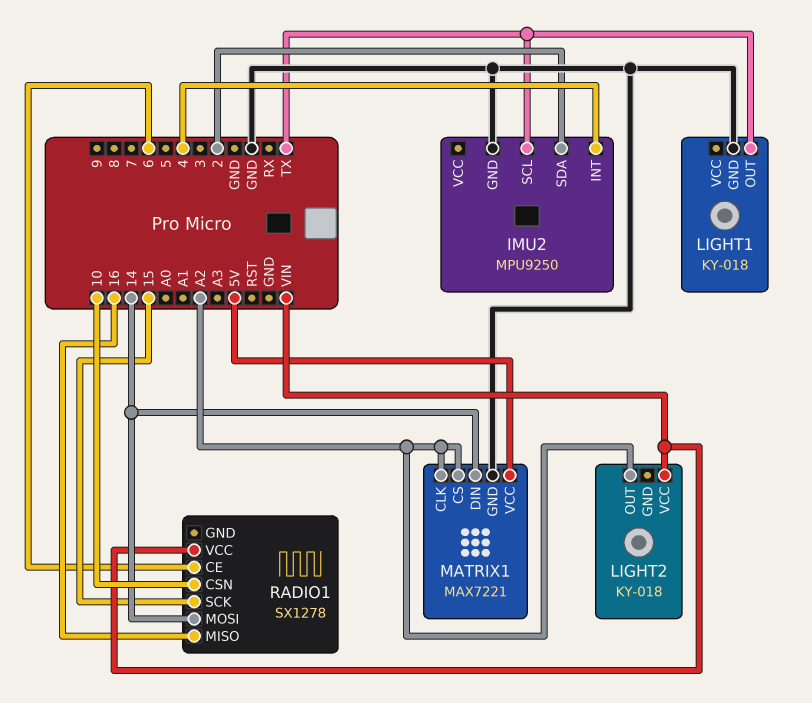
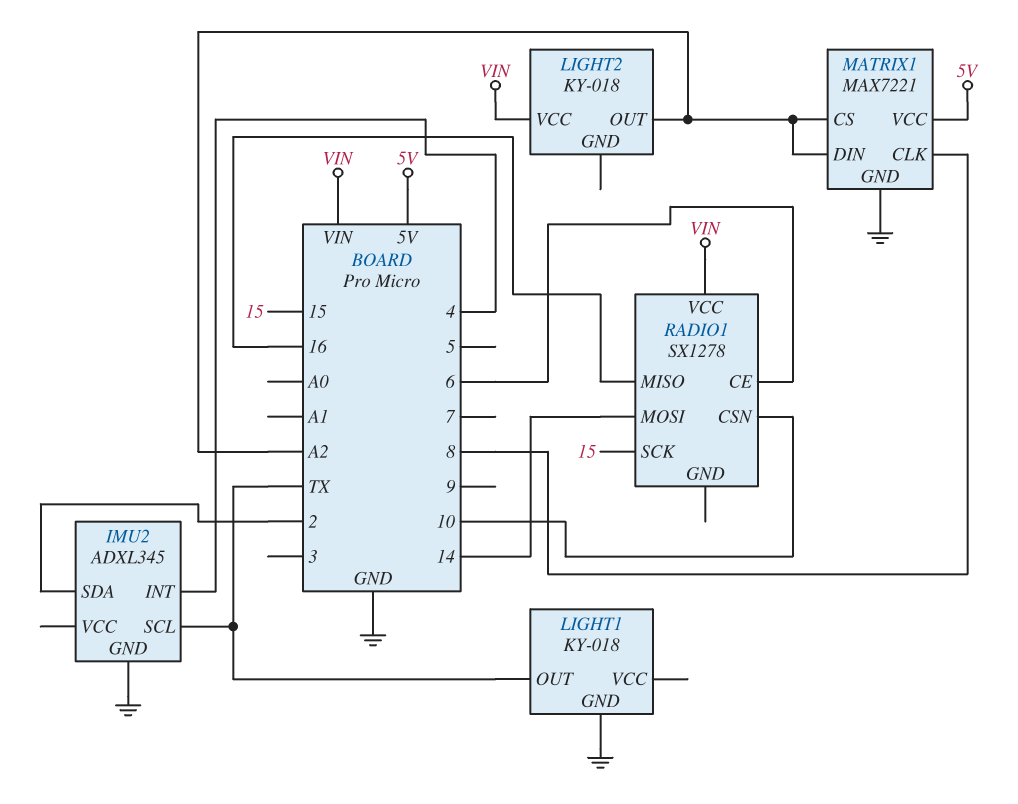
IMU2: MPU9250 -> ADXL345
MATRIX1 pin CLK: A2 -> 8
MATRIX1 pin DIN: 14 -> A2

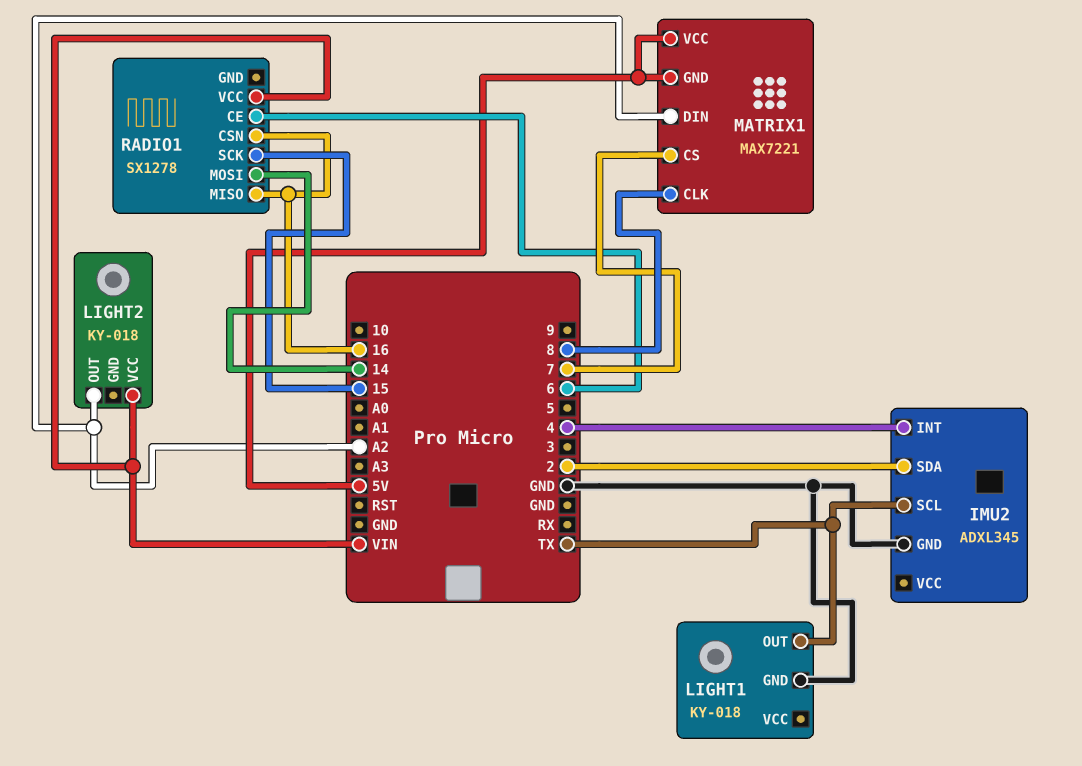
MATRIX1 pin CS: A2 -> 7
MATRIX1 pin GND: GND -> 5V
RADIO1 pin CSN: 10 -> 16

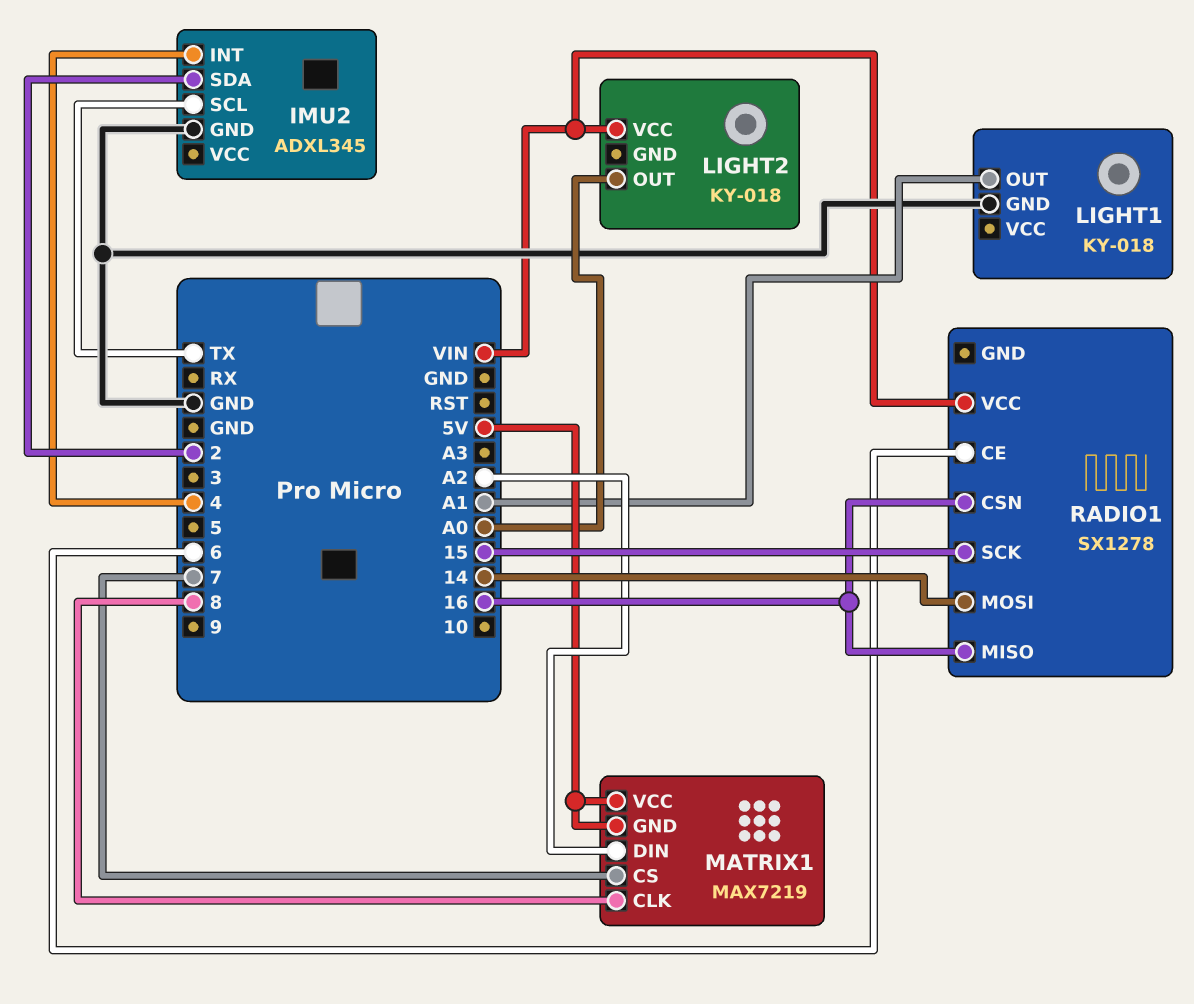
LIGHT1 pin OUT: TX -> A1
LIGHT2 pin OUT: A2 -> A0
MATRIX1: MAX7221 -> MAX7219

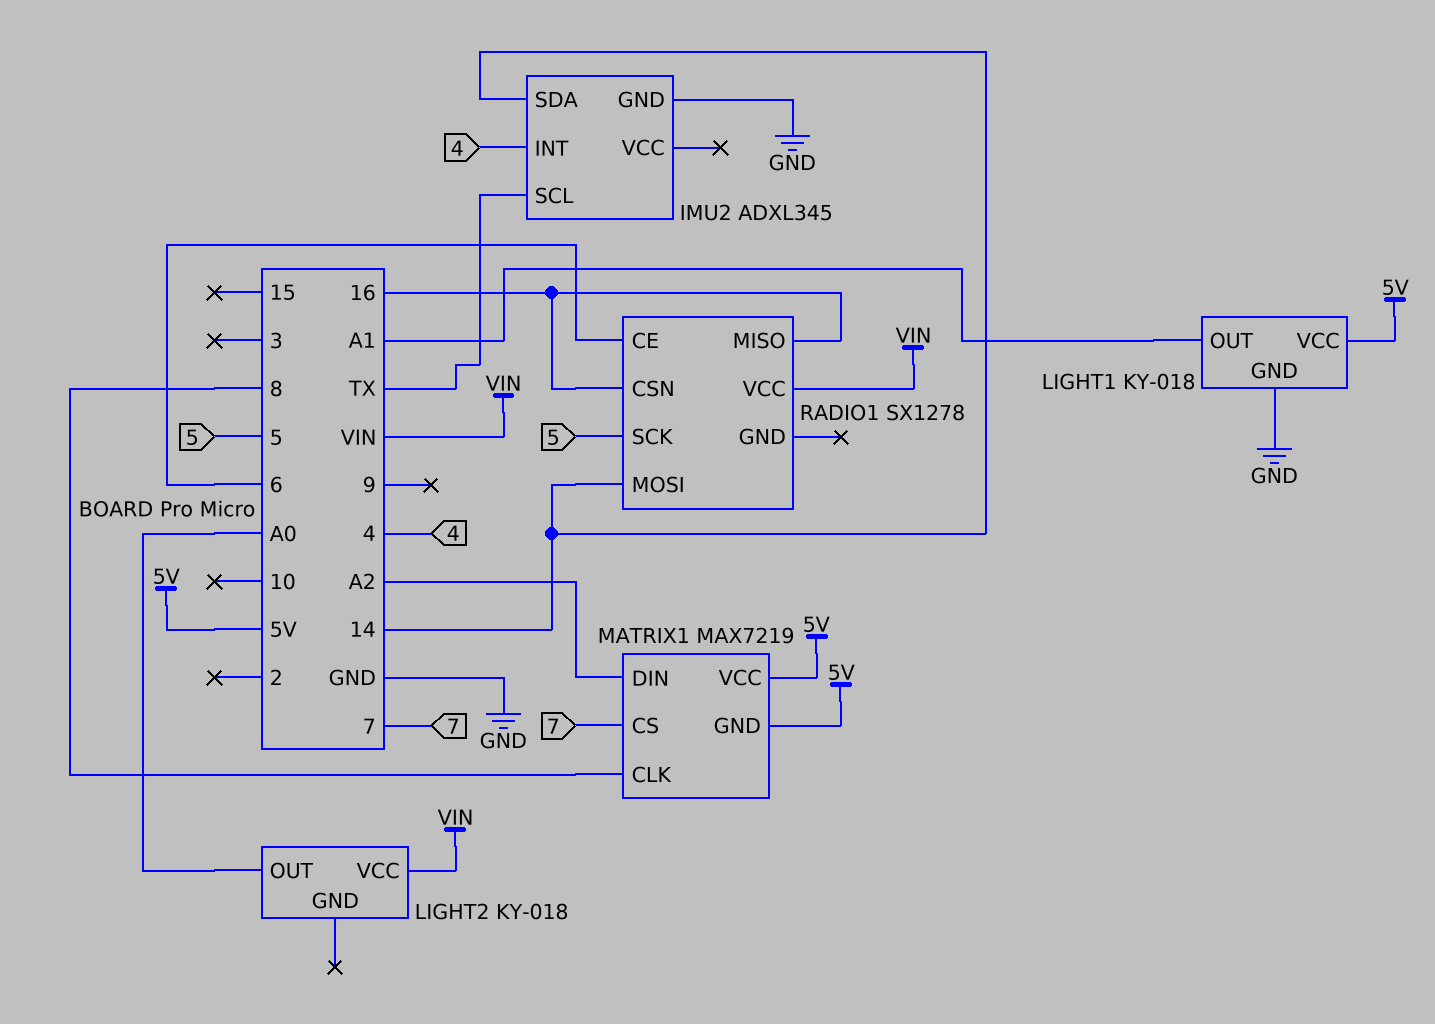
IMU2 pin SDA: 2 -> 14
LIGHT1 pin VCC: none -> 5V
RADIO1 pin SCK: 15 -> 5

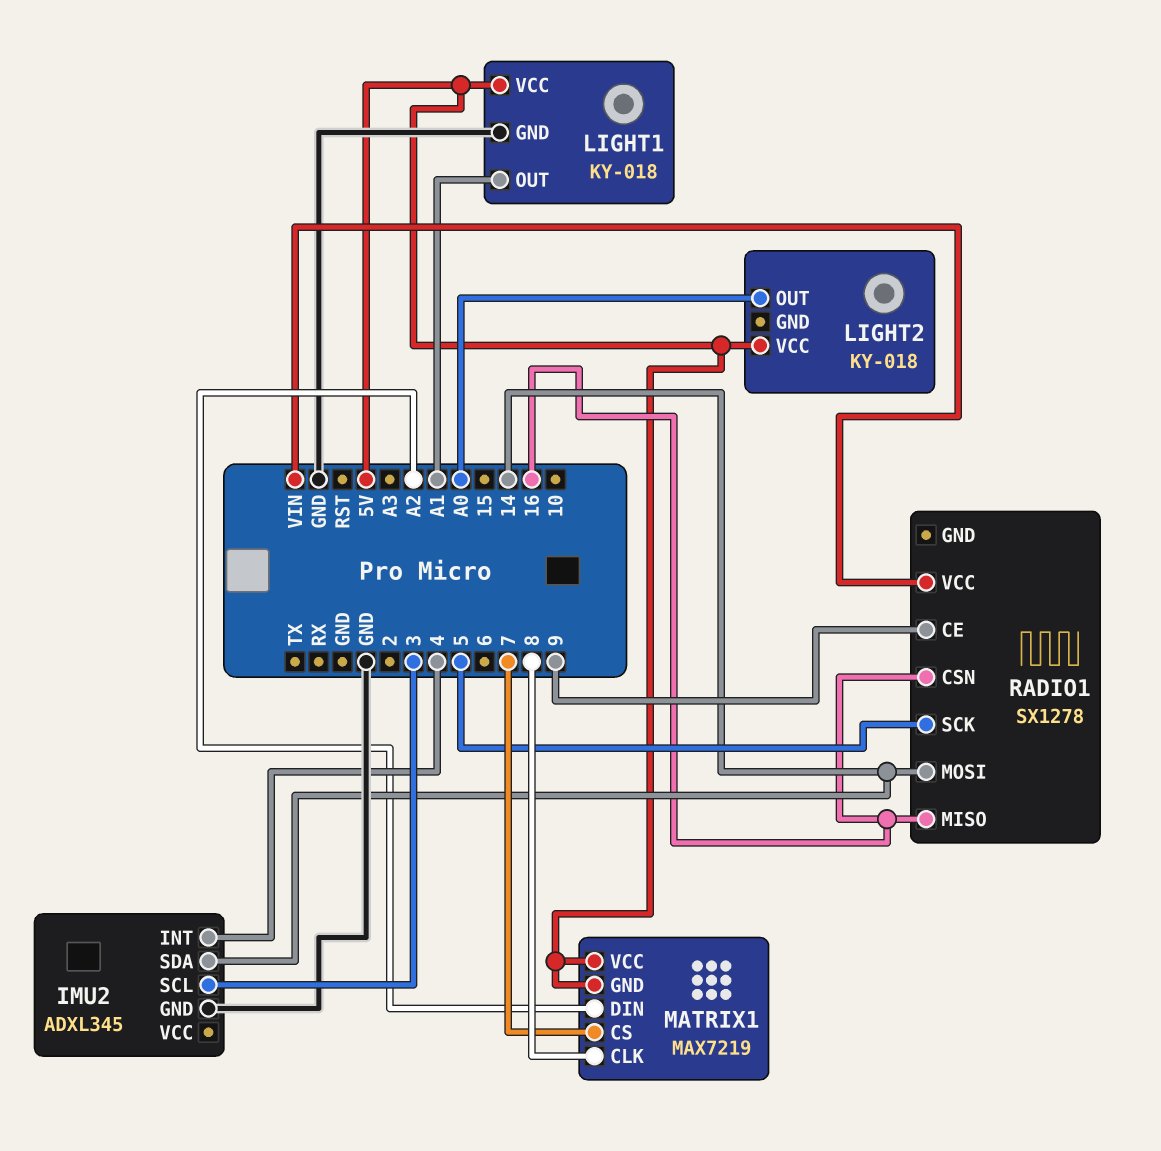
IMU2 pin SCL: TX -> 3
LIGHT2 pin VCC: VIN -> 5V
RADIO1 pin CE: 6 -> 9

